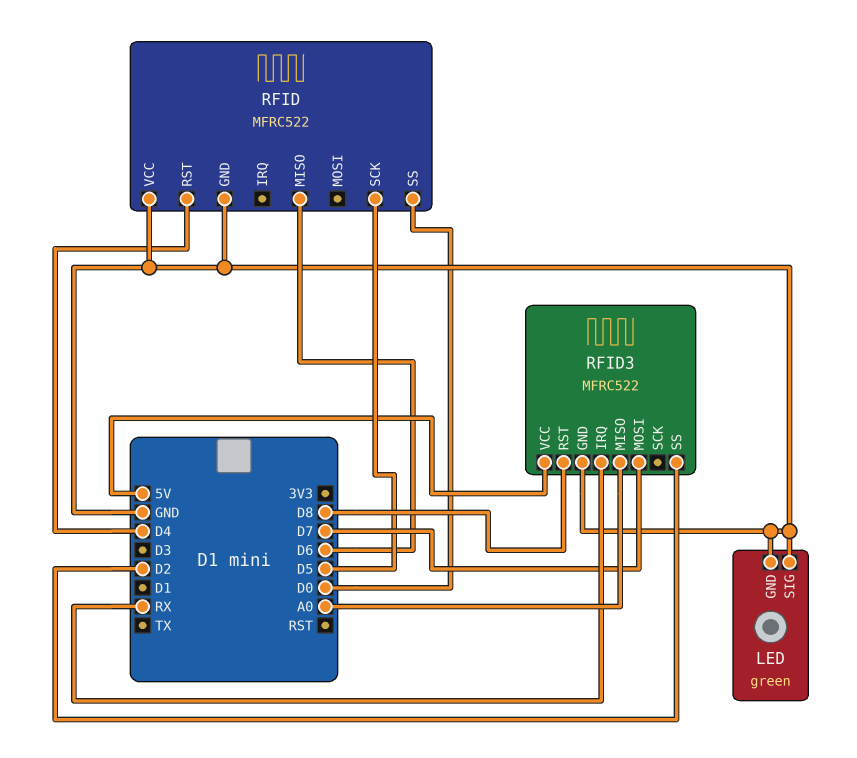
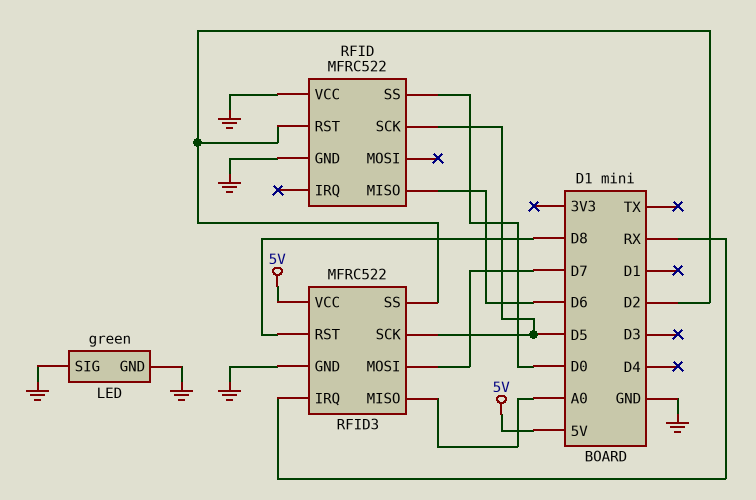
RFID pin RST: D4 -> D2
RFID3 pin SCK: none -> D5

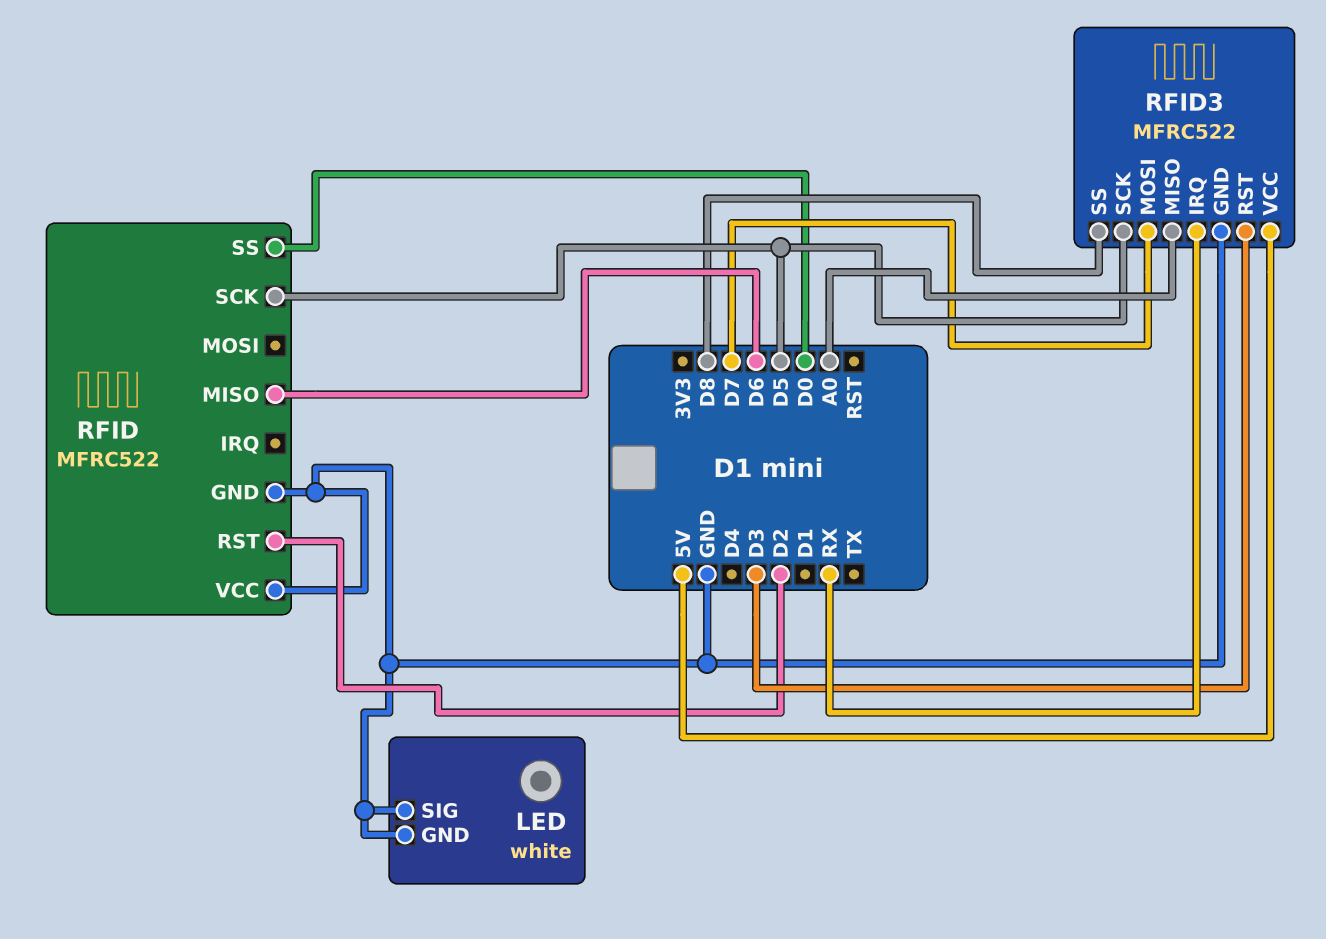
LED: green -> white
RFID3 pin RST: D8 -> D3
RFID3 pin SS: D2 -> D8

